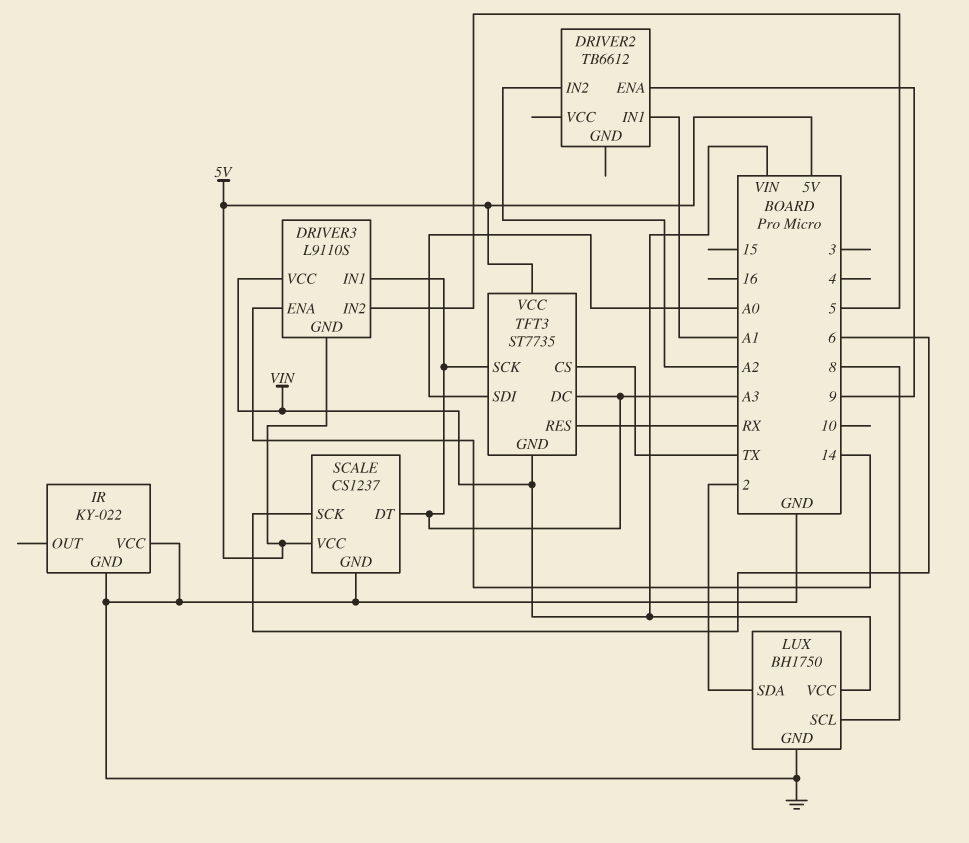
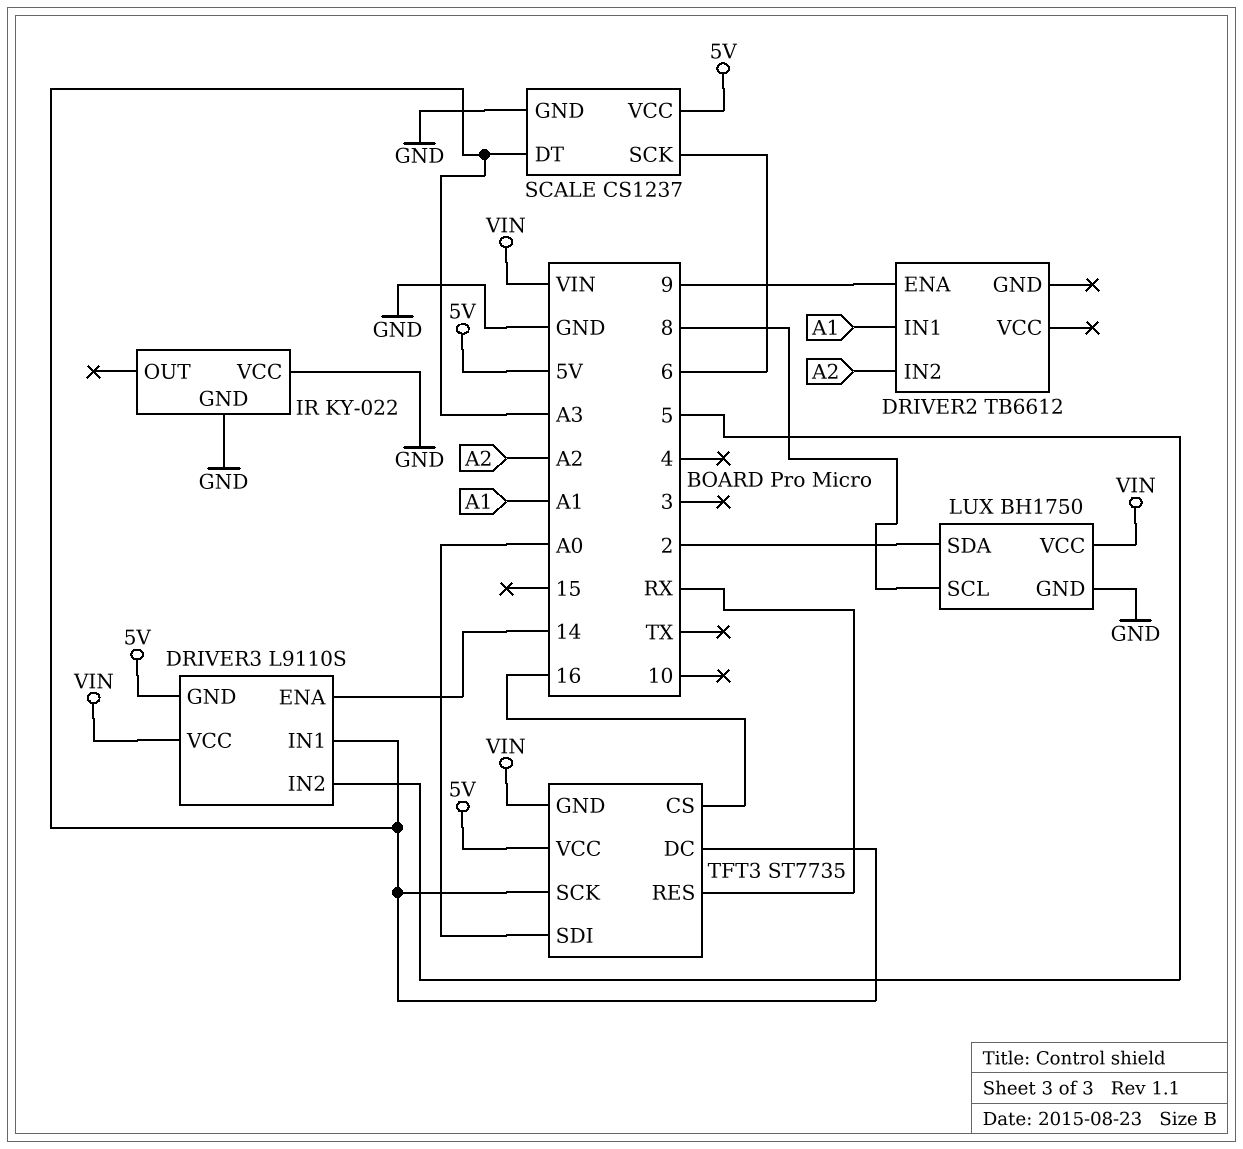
TFT3 pin CS: TX -> 16

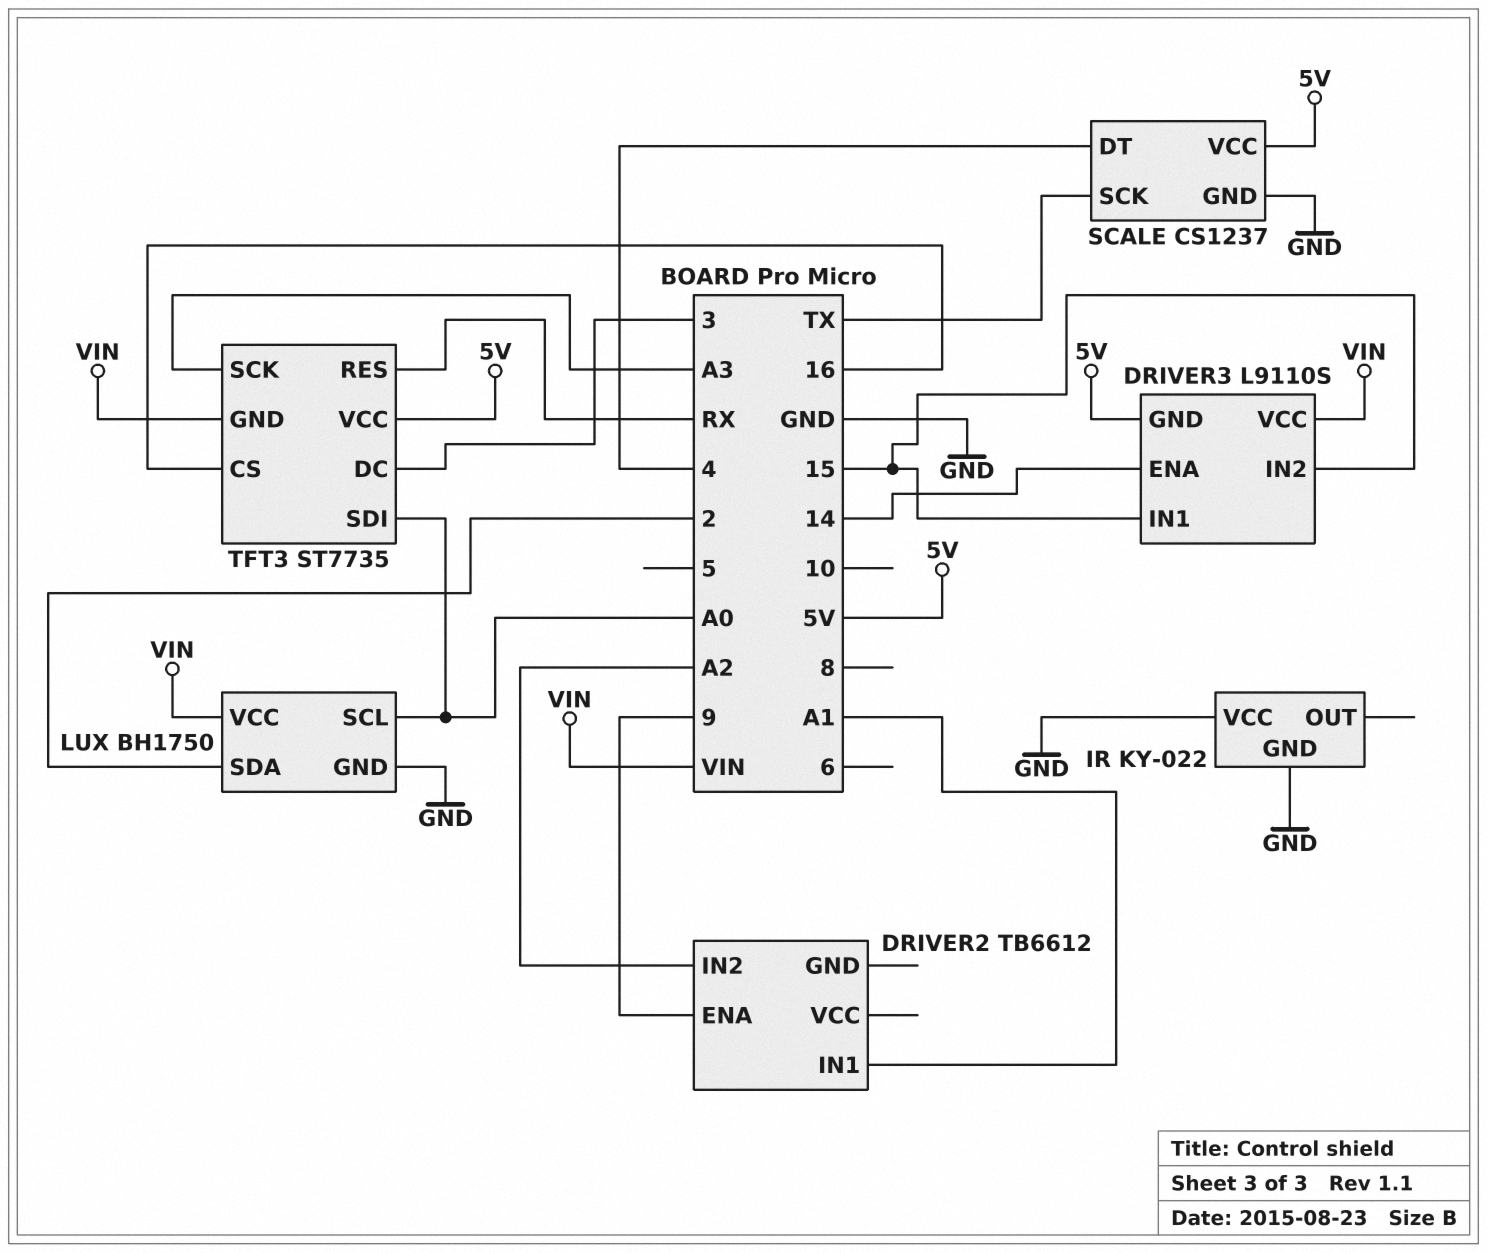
DRIVER3 pin IN1: A3 -> 15
DRIVER3 pin IN2: 5 -> 15
LUX pin SCL: 8 -> A0
SCALE pin DT: A3 -> 4
SCALE pin SCK: 6 -> TX
TFT3 pin DC: A3 -> 3

